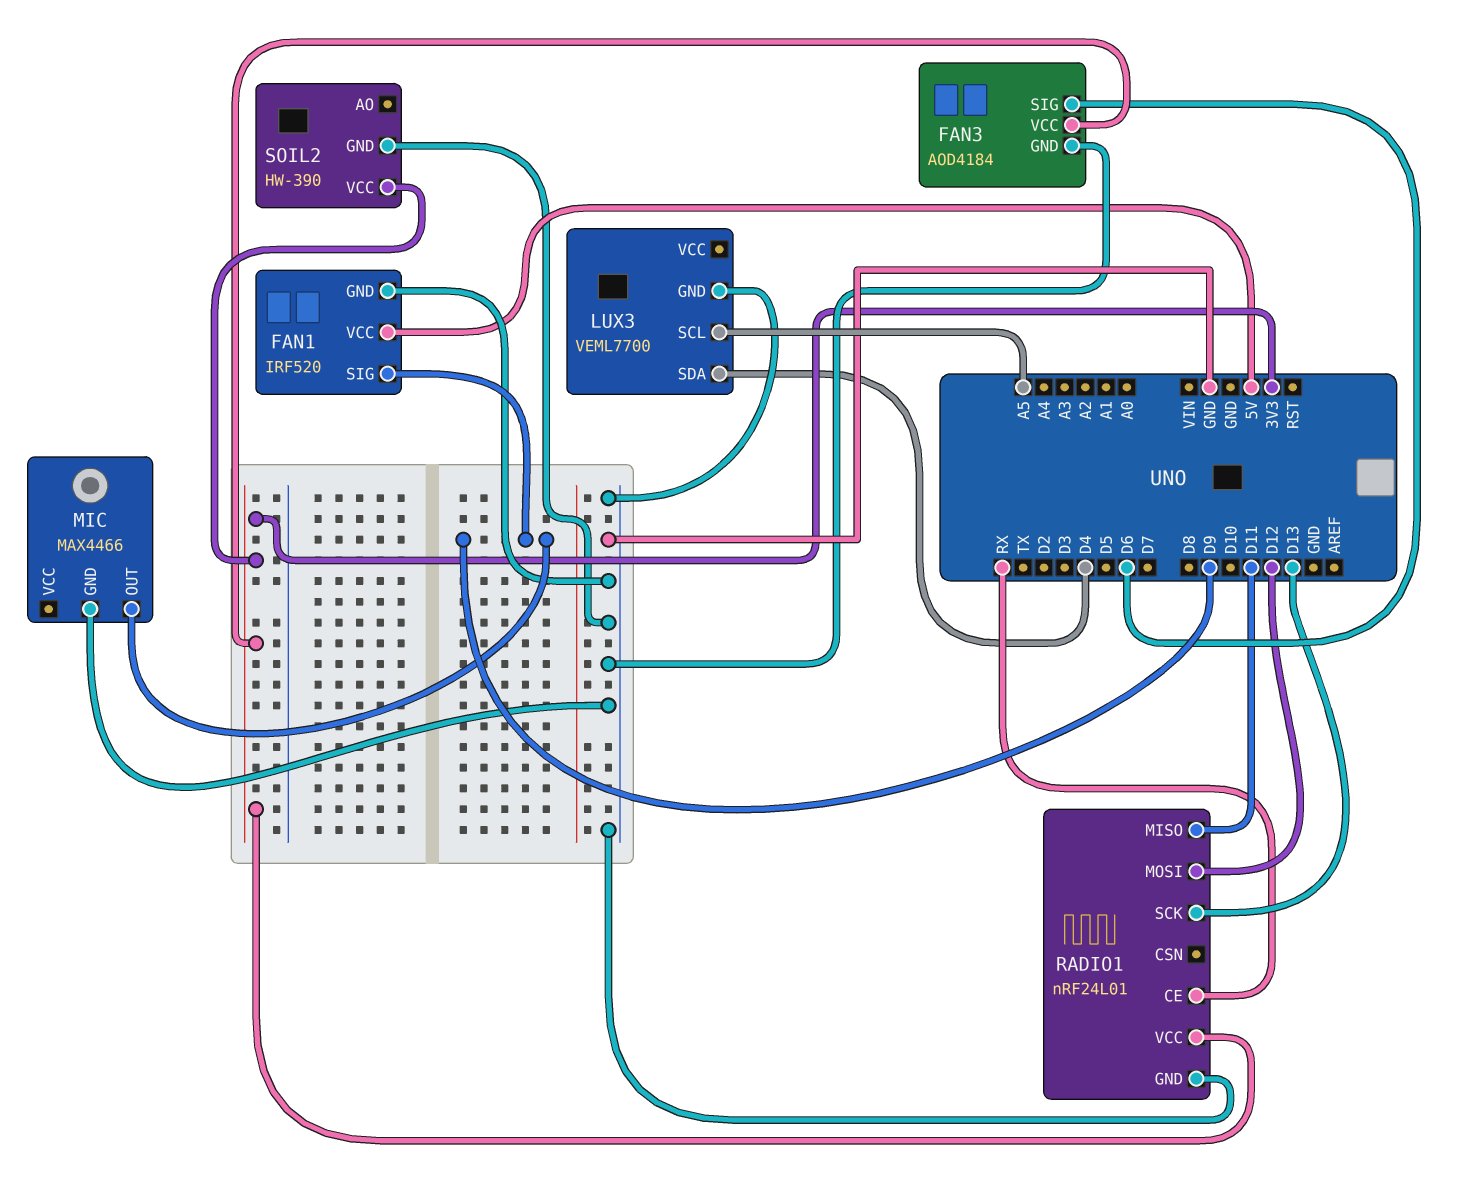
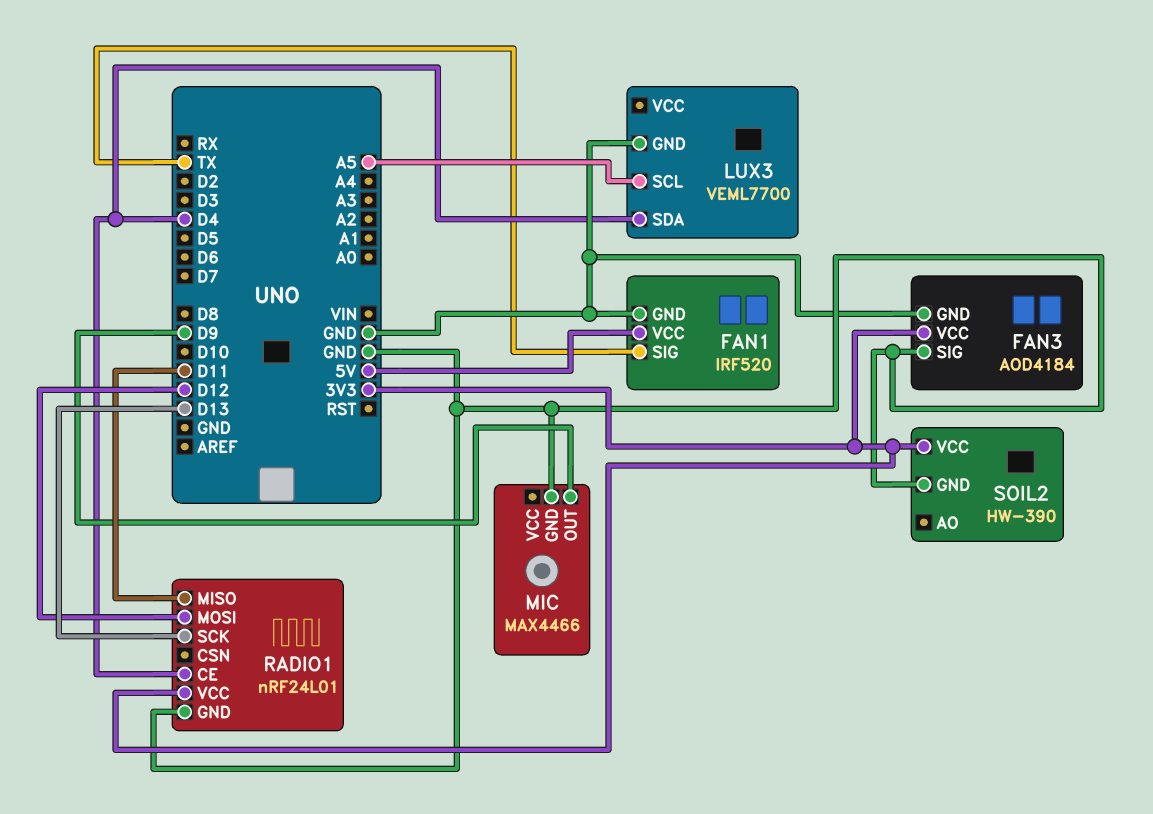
FAN1 pin SIG: D9 -> TX
FAN3 pin SIG: D6 -> GND
RADIO1 pin CE: RX -> D4

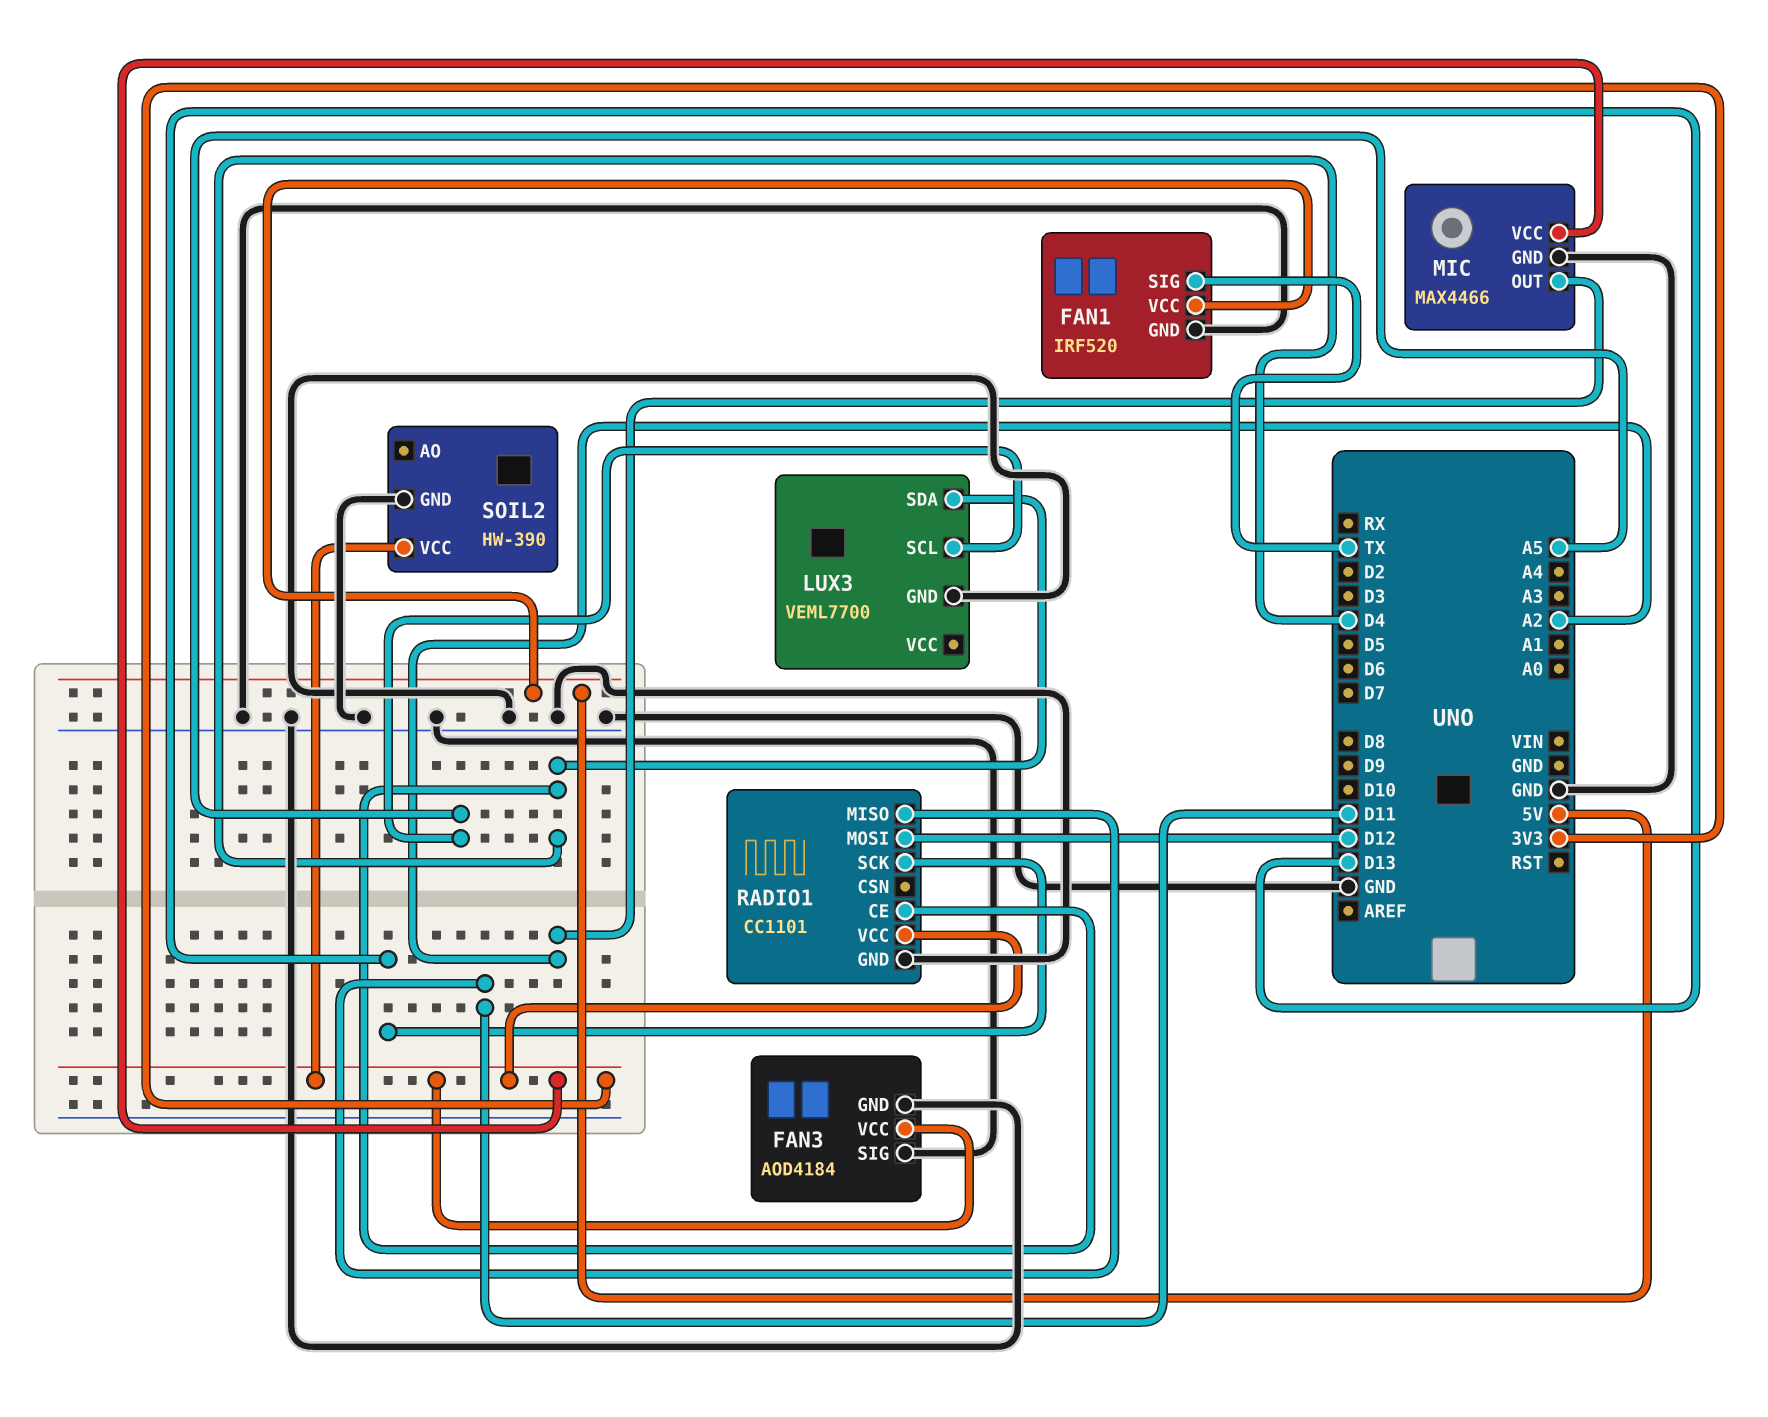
MIC pin OUT: D9 -> A2
MIC pin VCC: none -> 3V3
RADIO1: nRF24L01 -> CC1101

